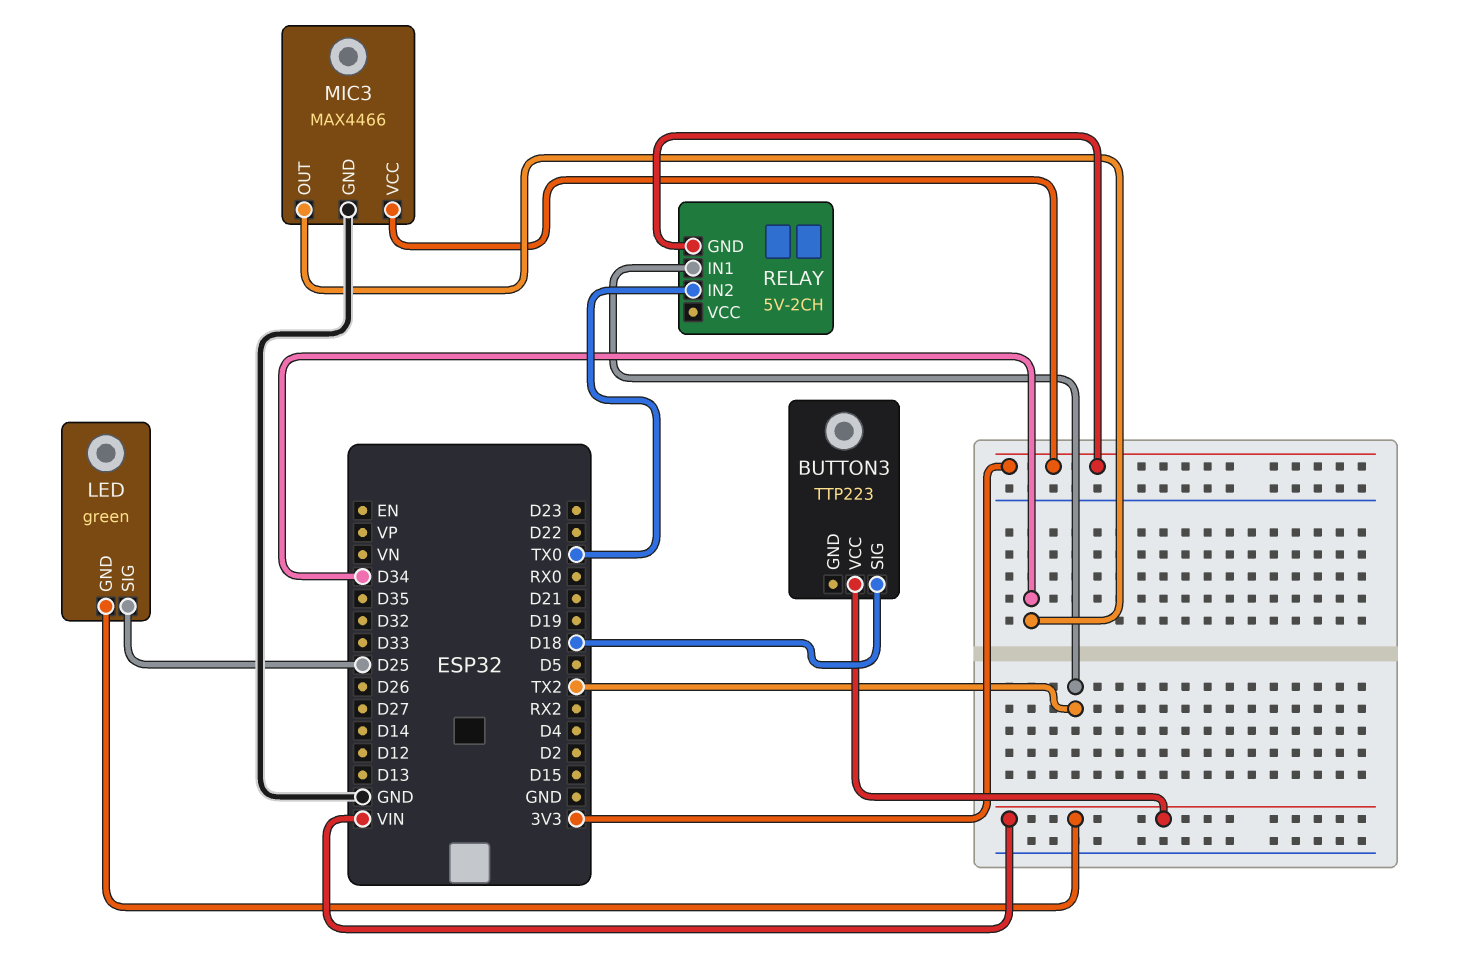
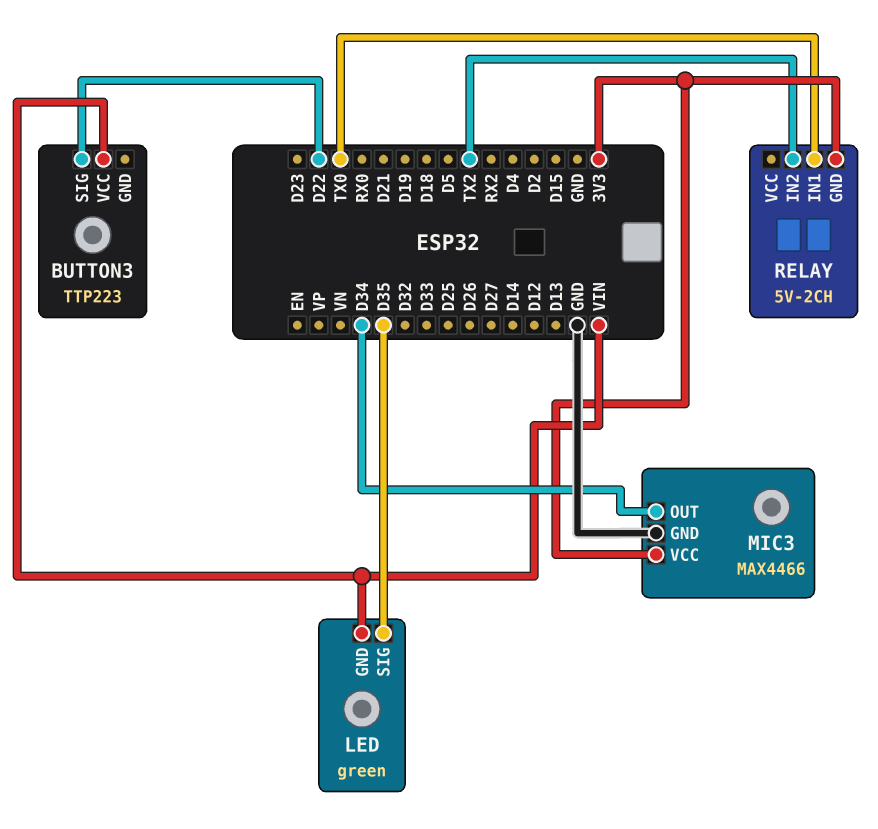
BUTTON3 pin SIG: D18 -> D22
LED pin SIG: D25 -> D35
RELAY pin IN1: TX2 -> TX0
RELAY pin IN2: TX0 -> TX2

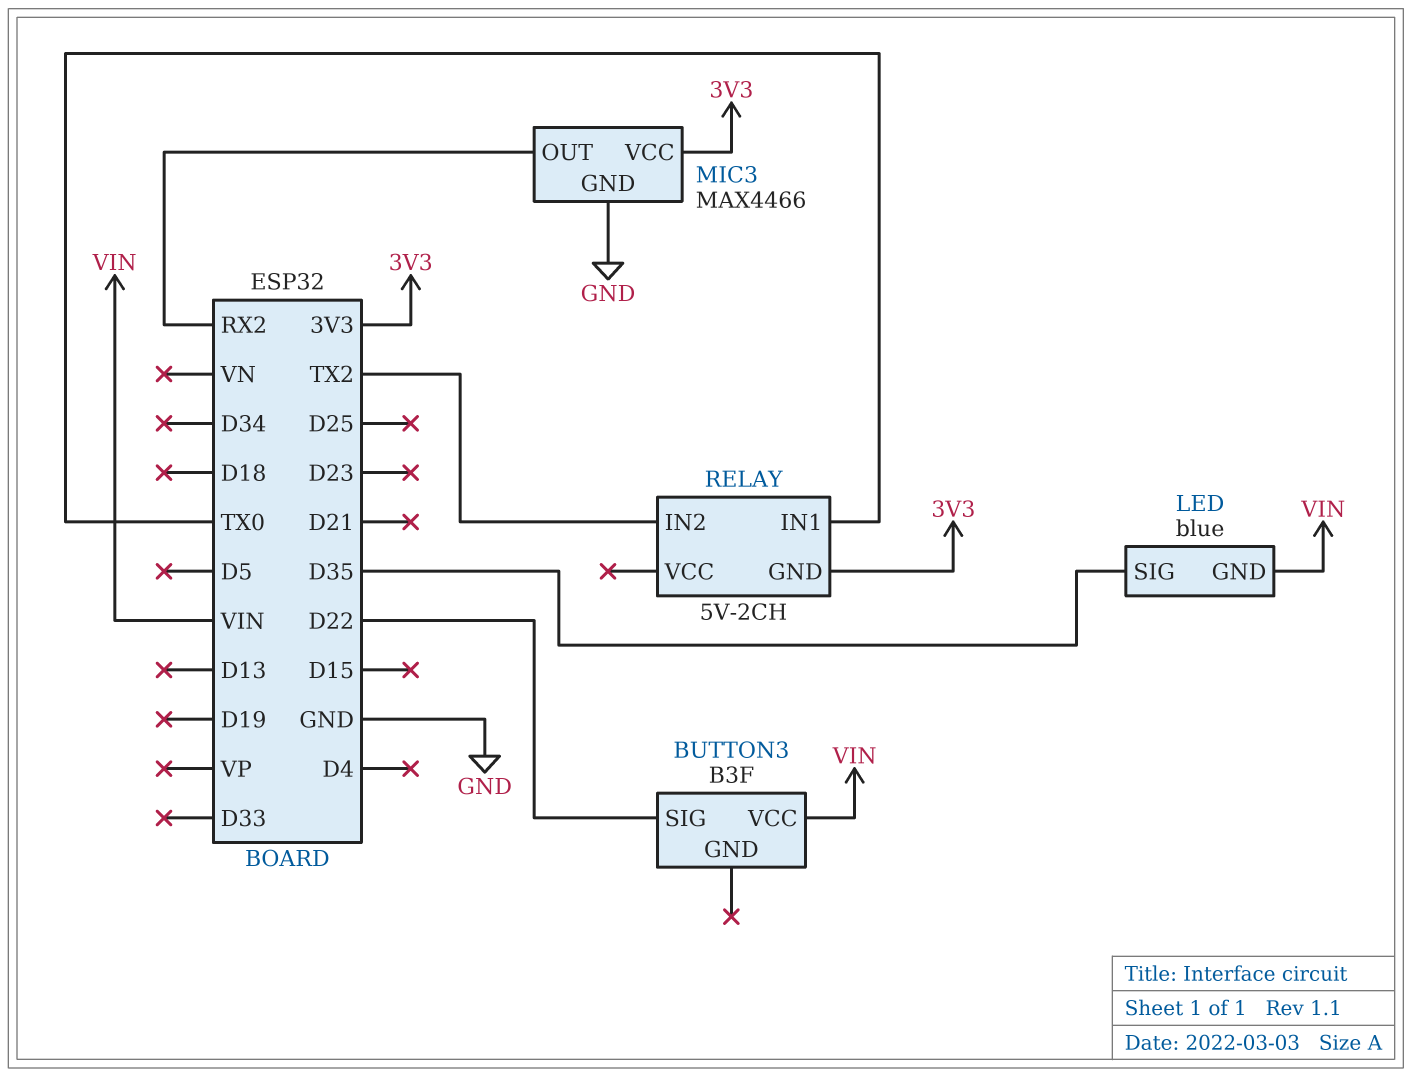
BUTTON3: TTP223 -> B3F
LED: green -> blue
MIC3 pin OUT: D34 -> RX2

